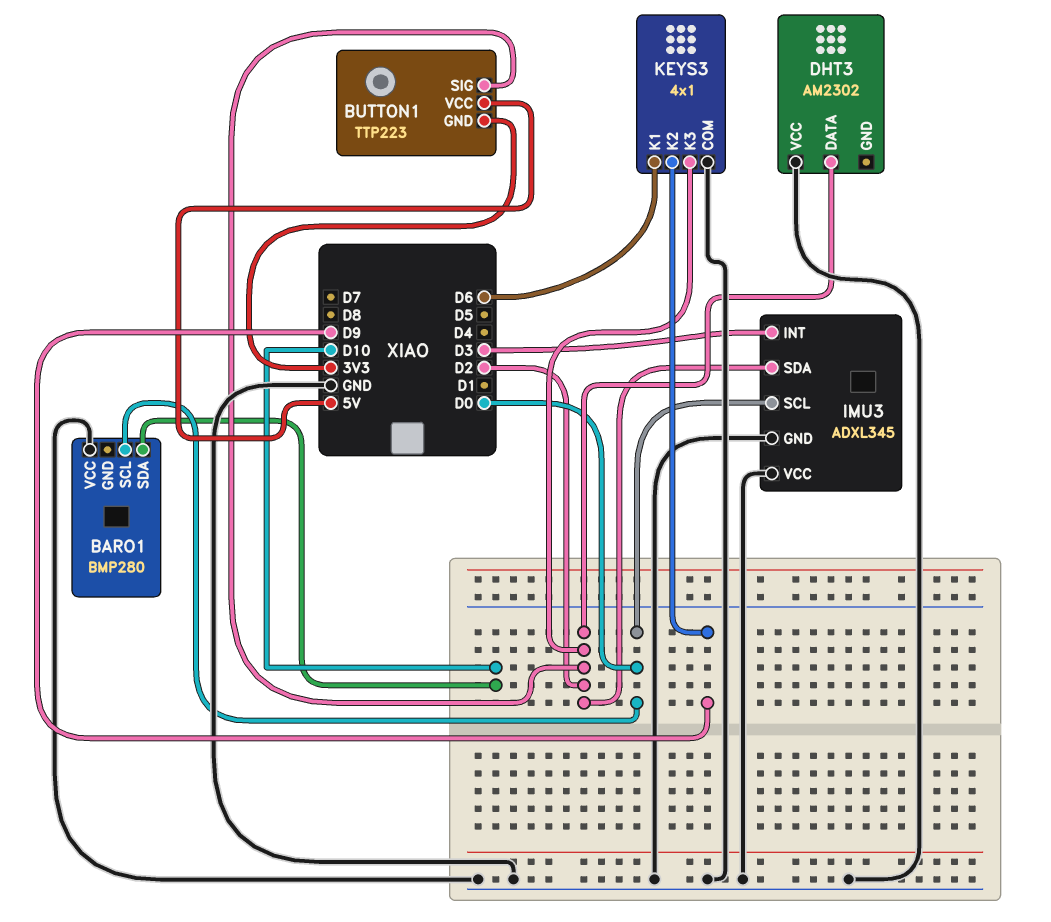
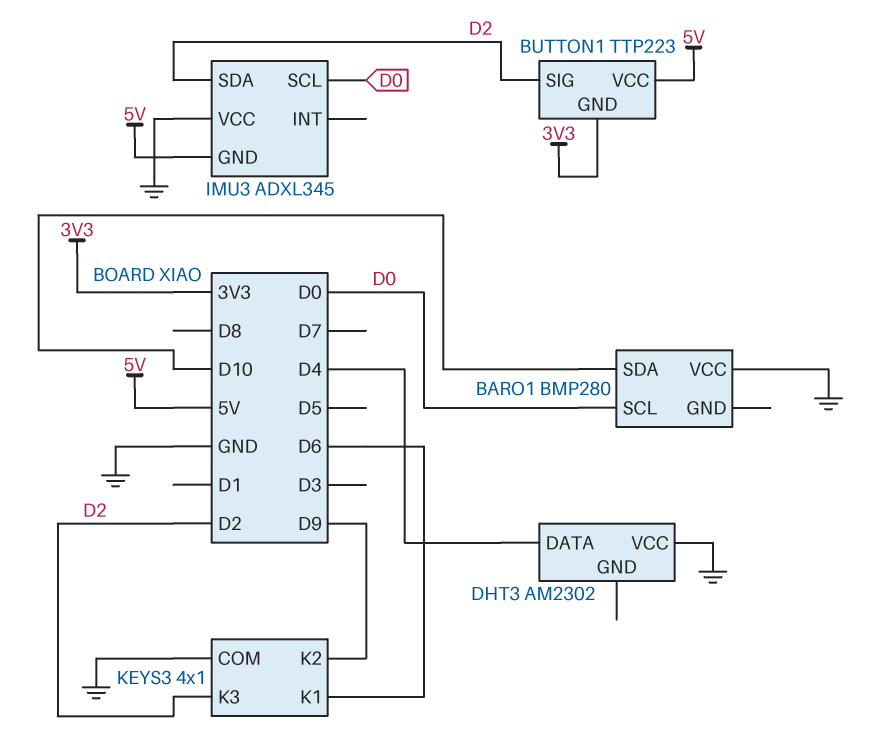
DHT3 pin DATA: D2 -> D4
IMU3 pin GND: GND -> 5V
IMU3 pin INT: D3 -> none

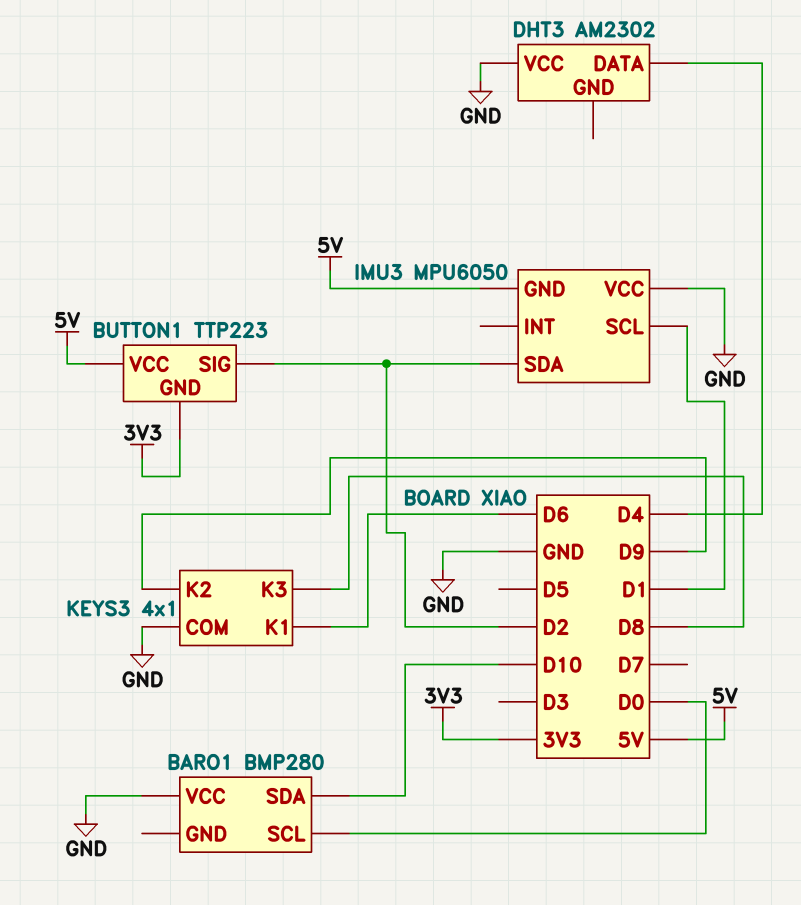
IMU3: ADXL345 -> MPU6050
IMU3 pin SCL: D0 -> D1
KEYS3 pin K3: D2 -> D8

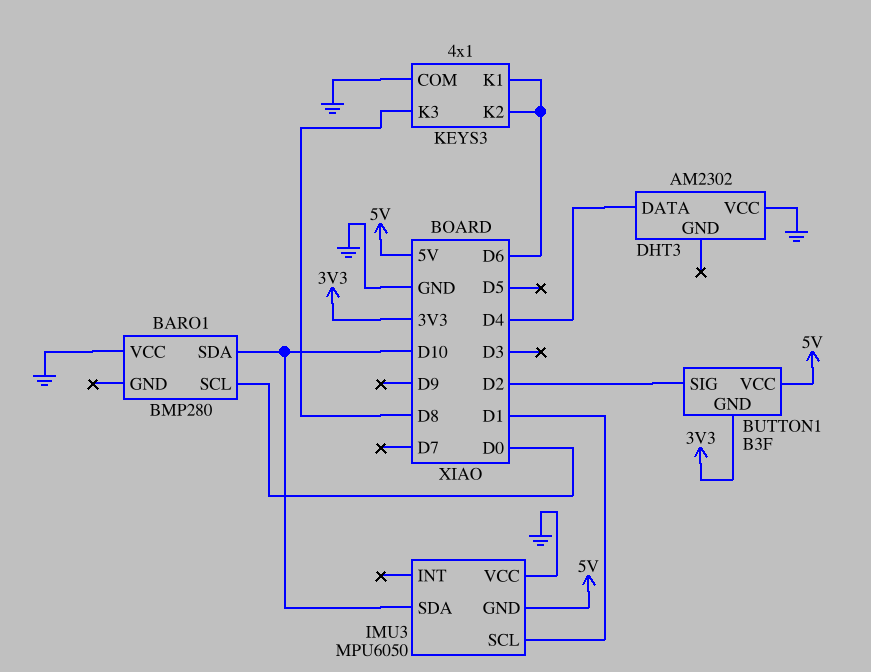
BUTTON1: TTP223 -> B3F
IMU3 pin SDA: D2 -> D10
KEYS3 pin K2: D9 -> D6

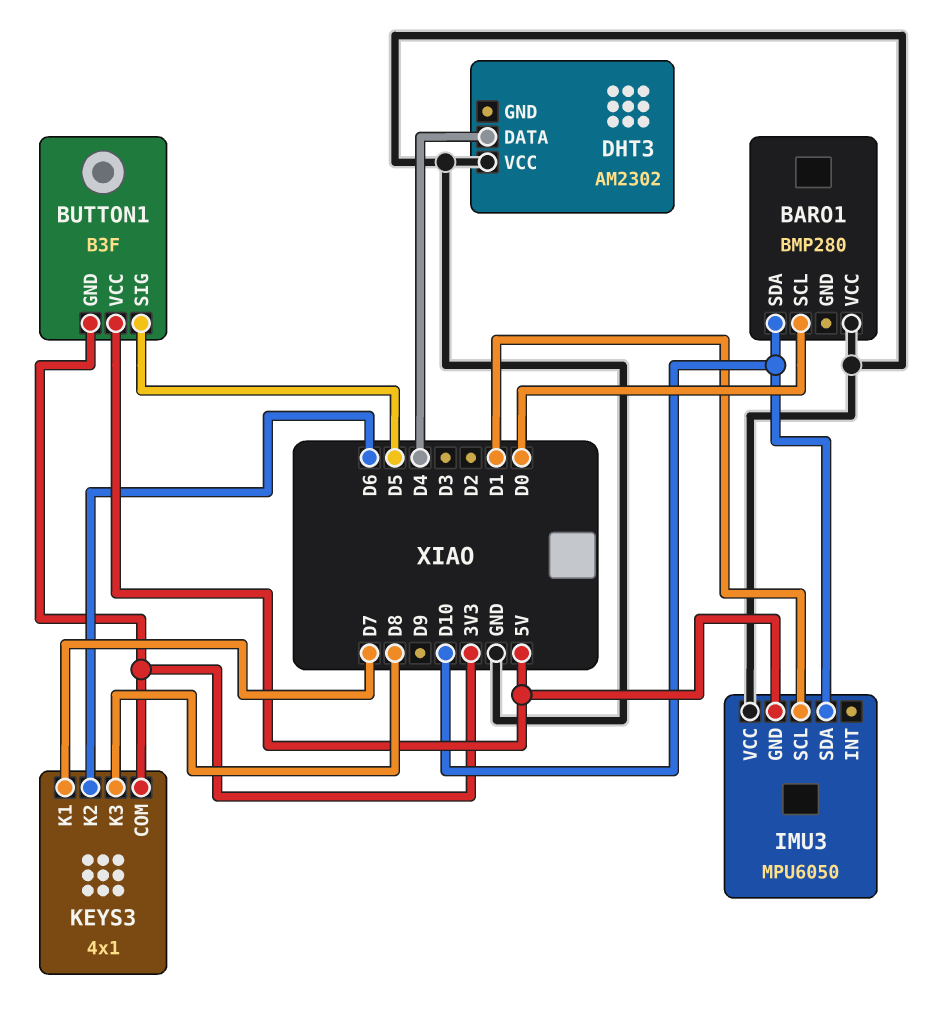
BUTTON1 pin SIG: D2 -> D5
KEYS3 pin COM: GND -> 3V3
KEYS3 pin K1: D6 -> D7

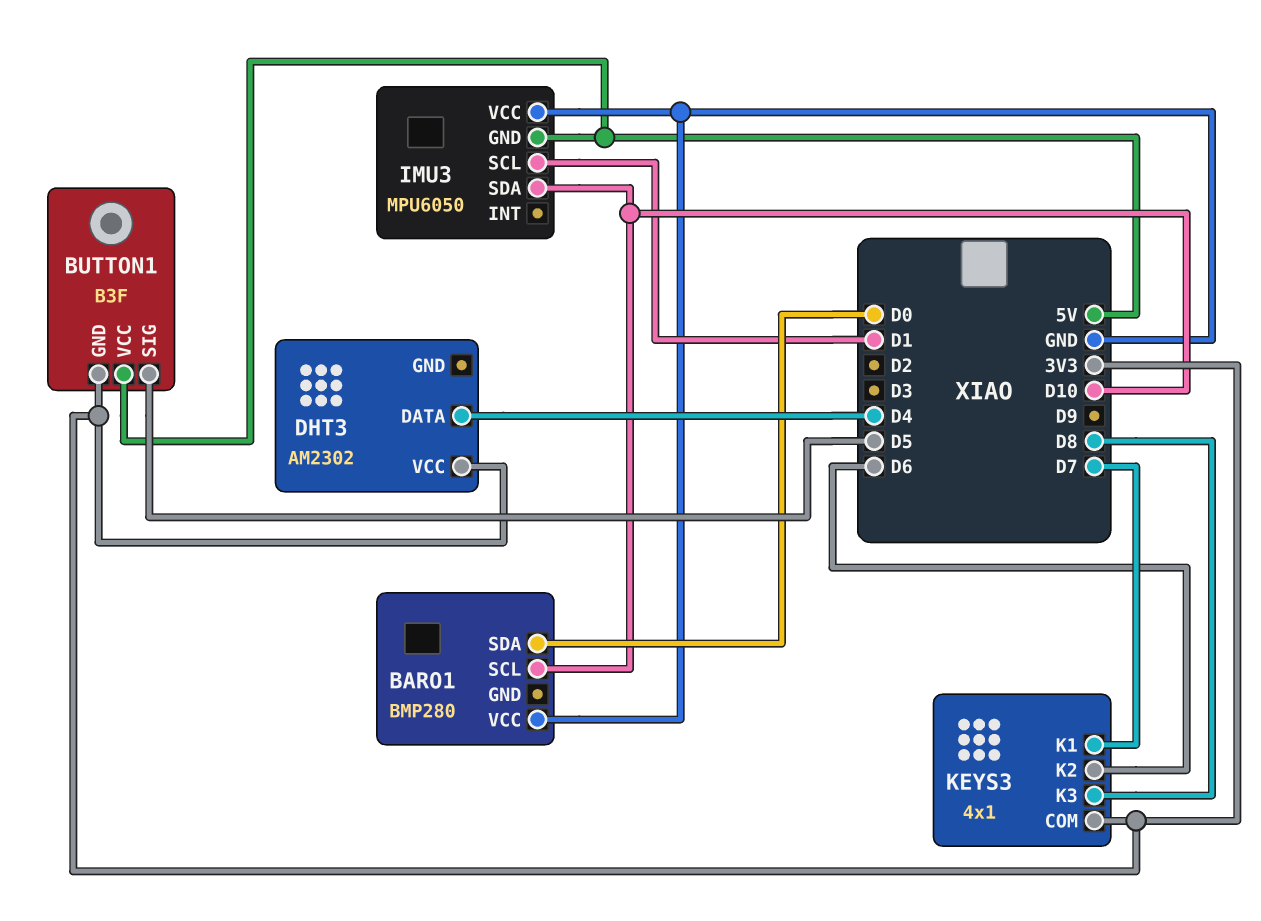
BARO1 pin SCL: D0 -> D10
BARO1 pin SDA: D10 -> D0
DHT3 pin VCC: GND -> 3V3

